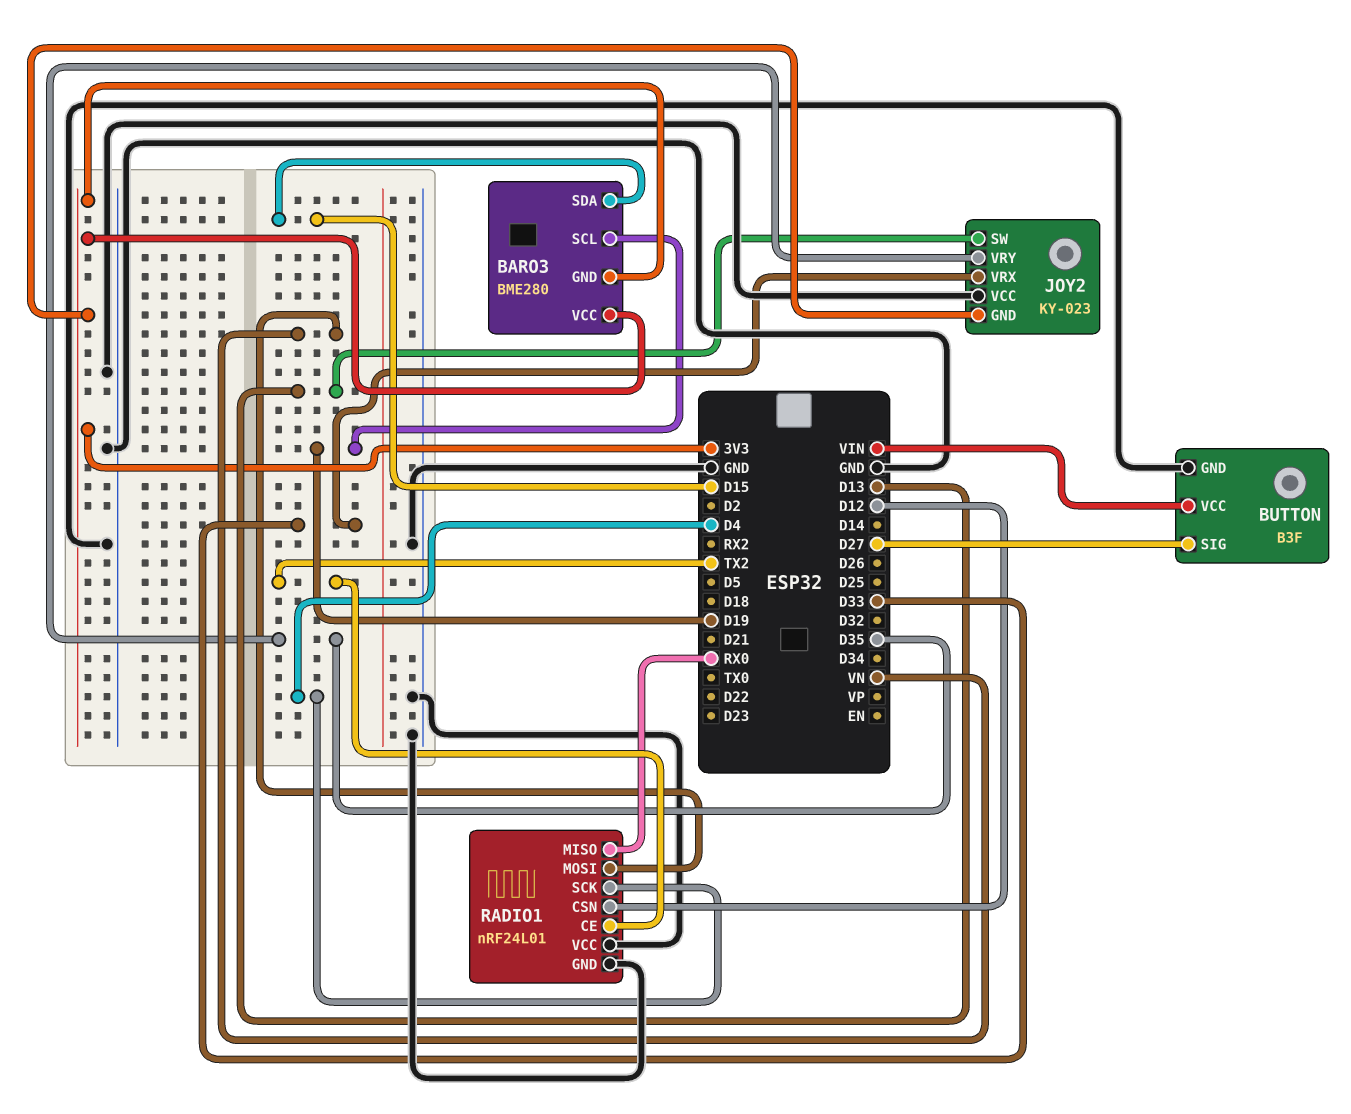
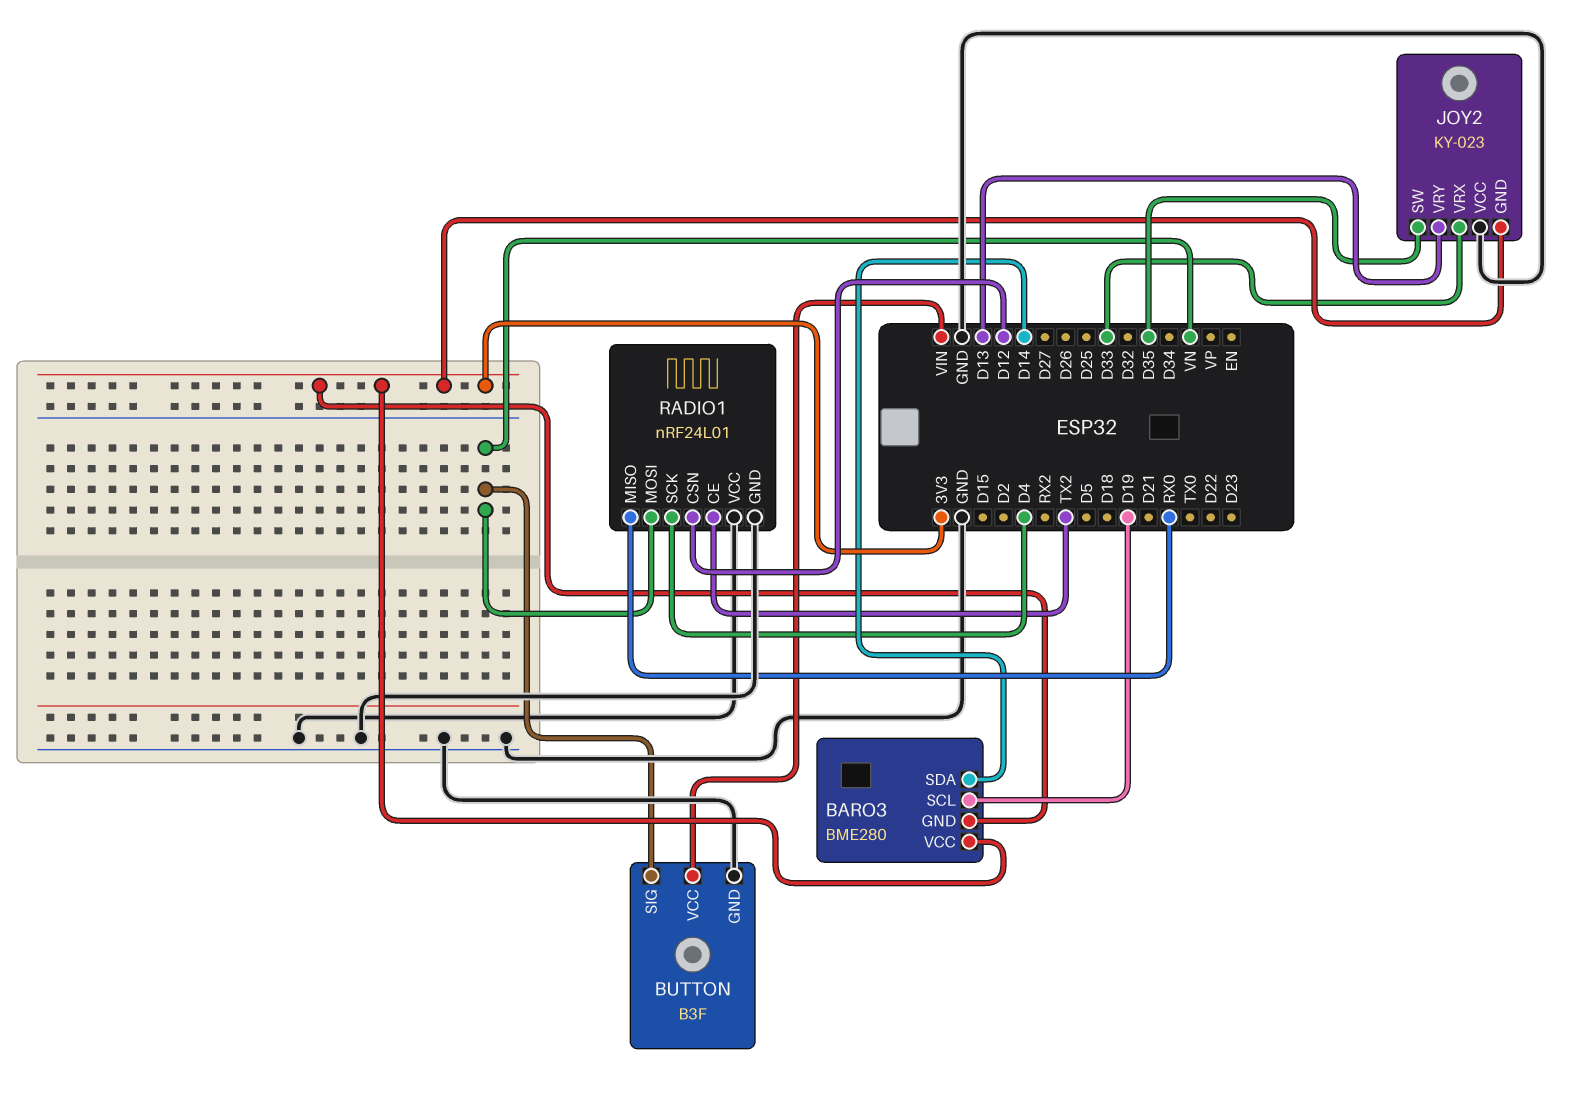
BARO3 pin SDA: D15 -> D14
BUTTON pin SIG: D27 -> VN
JOY2 pin SW: D13 -> D35
JOY2 pin VRY: D35 -> D13

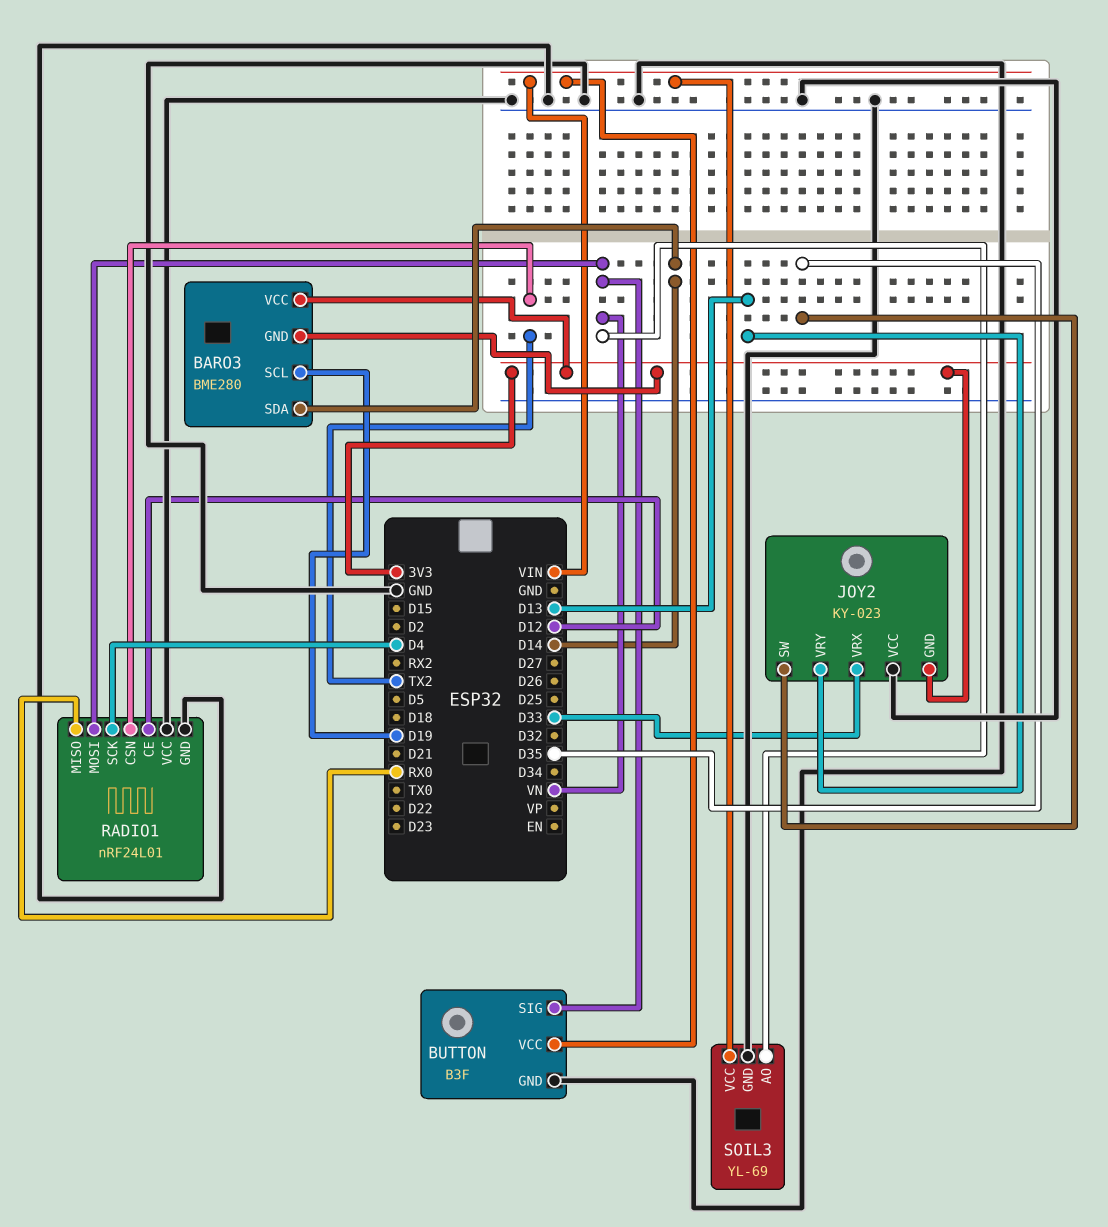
RADIO1 pin CE: TX2 -> D12
RADIO1 pin CSN: D12 -> TX2
SOIL3: none -> YL-69
SOIL3 pin AO: none -> VN
SOIL3 pin GND: none -> GND
SOIL3 pin VCC: none -> VIN

